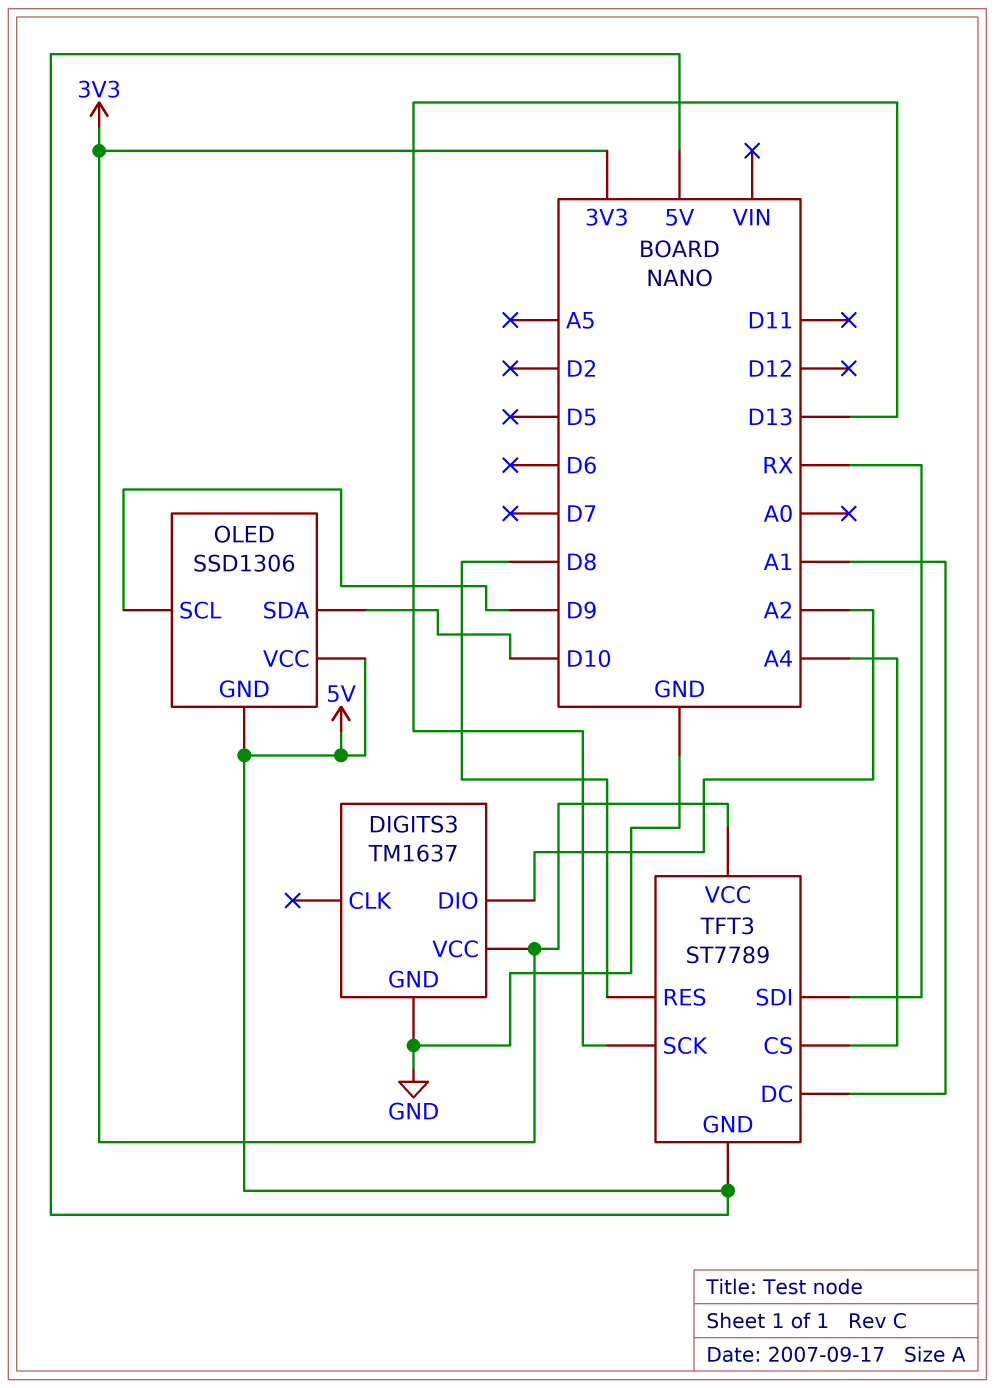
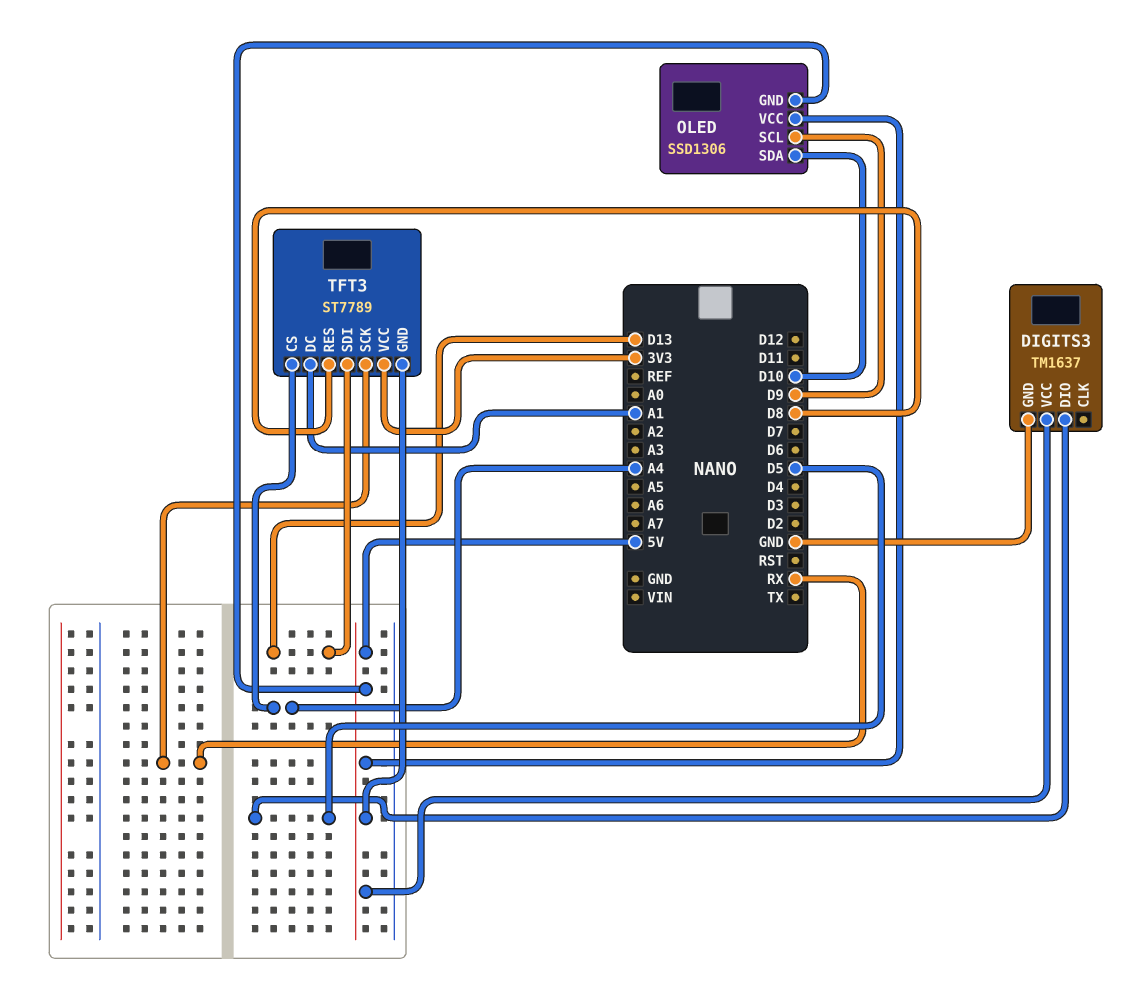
DIGITS3 pin DIO: A2 -> D5
DIGITS3 pin VCC: 3V3 -> 5V
TFT3 pin SCK: D13 -> RX
TFT3 pin SDI: RX -> D13

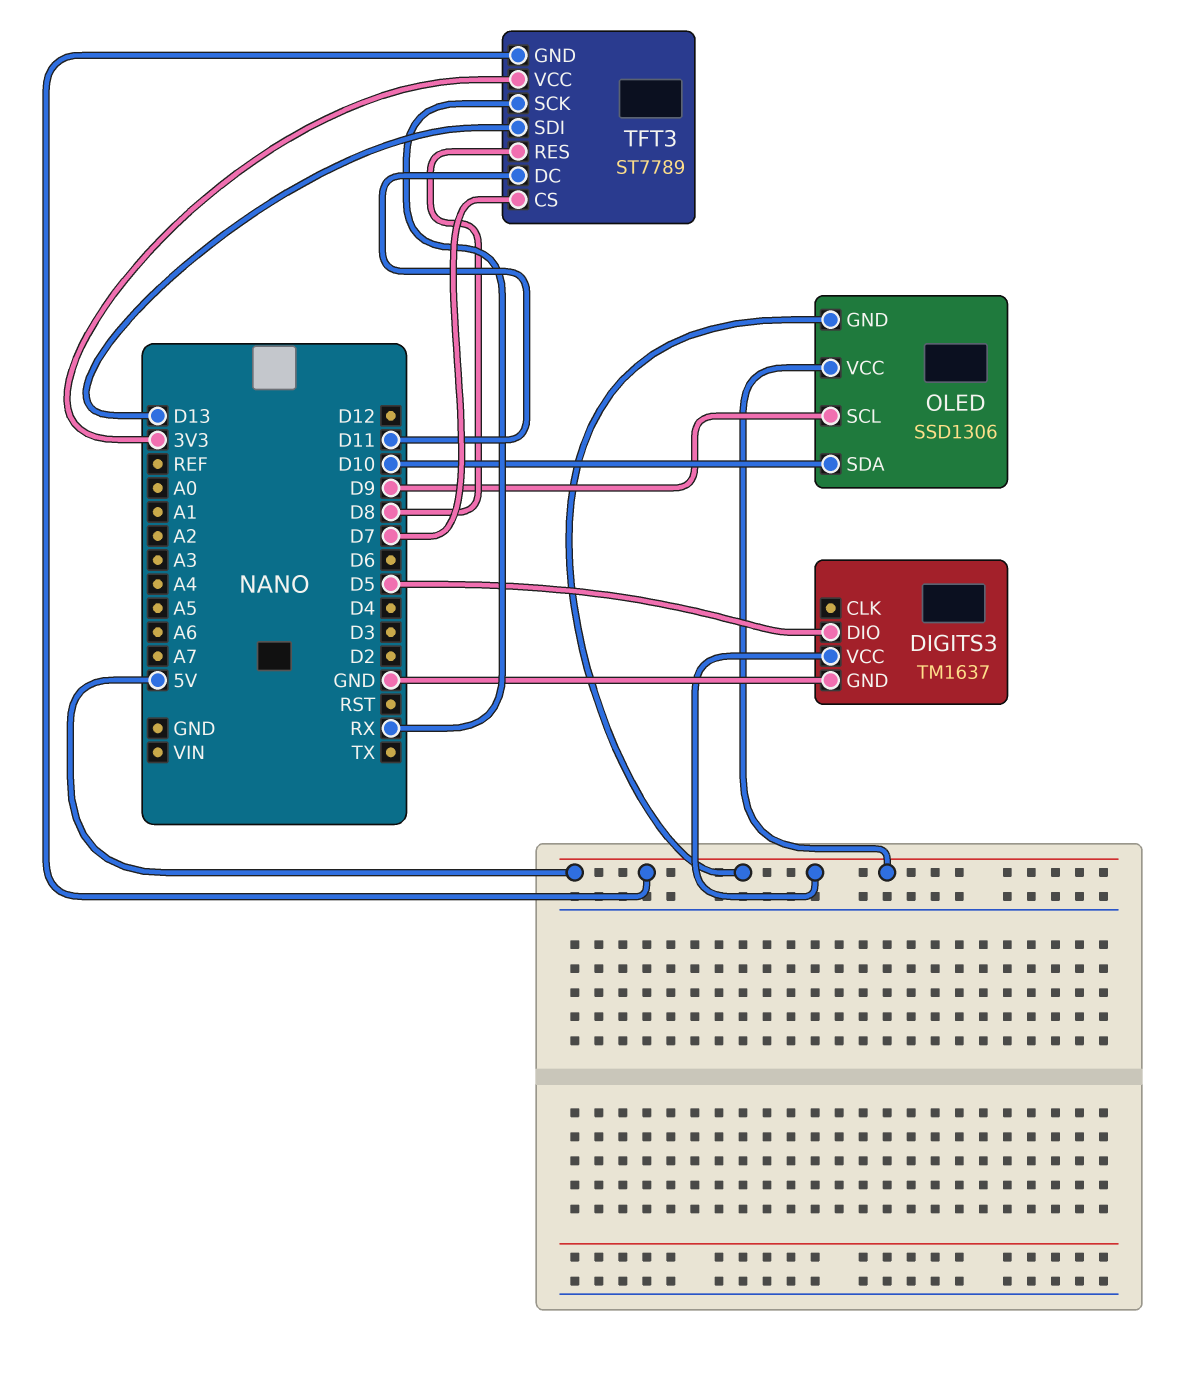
TFT3 pin CS: A4 -> D7
TFT3 pin DC: A1 -> D11

